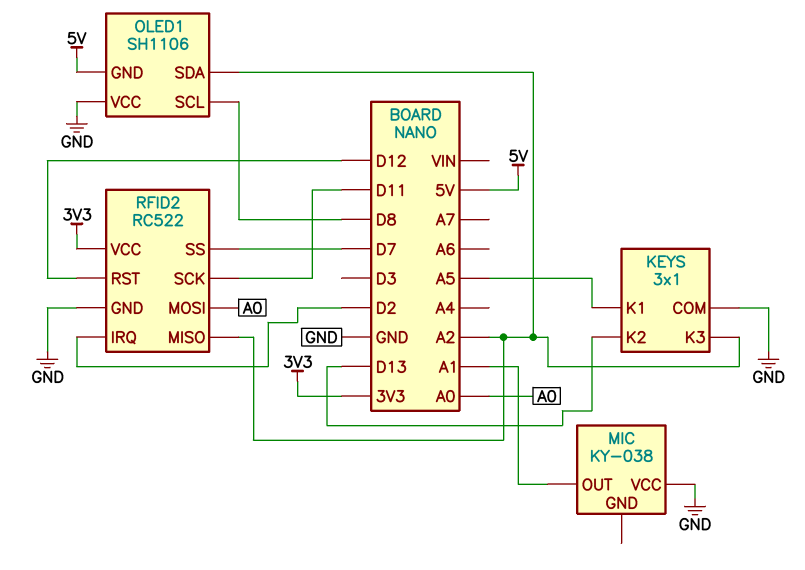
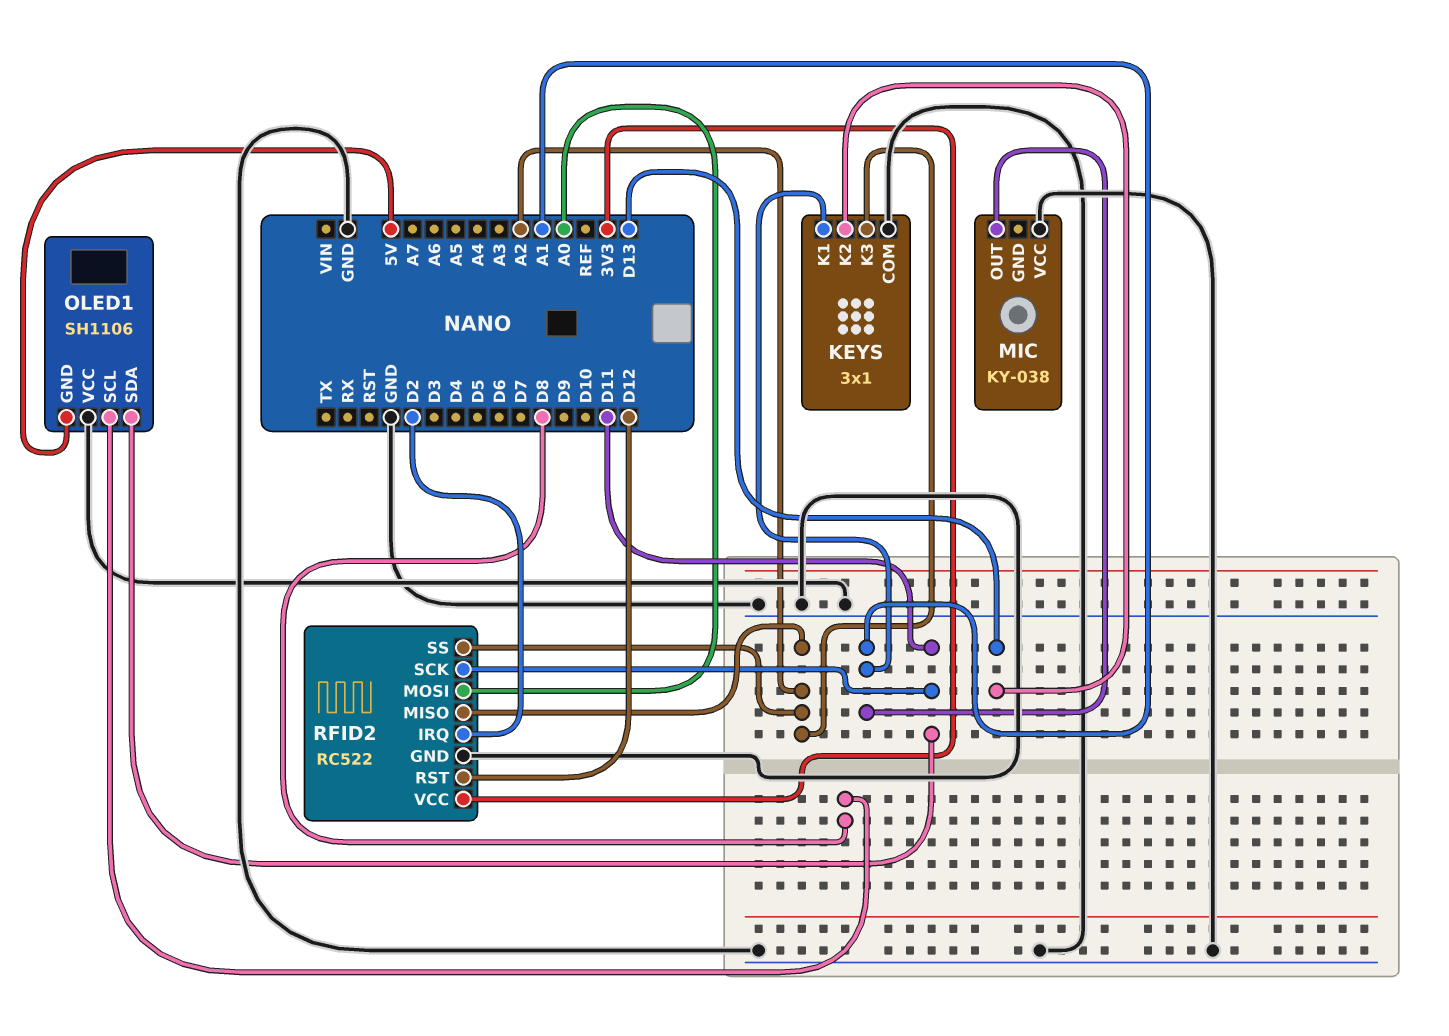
KEYS pin K1: A5 -> A1
OLED1 pin SDA: A2 -> D11
RFID2 pin SS: D7 -> A2

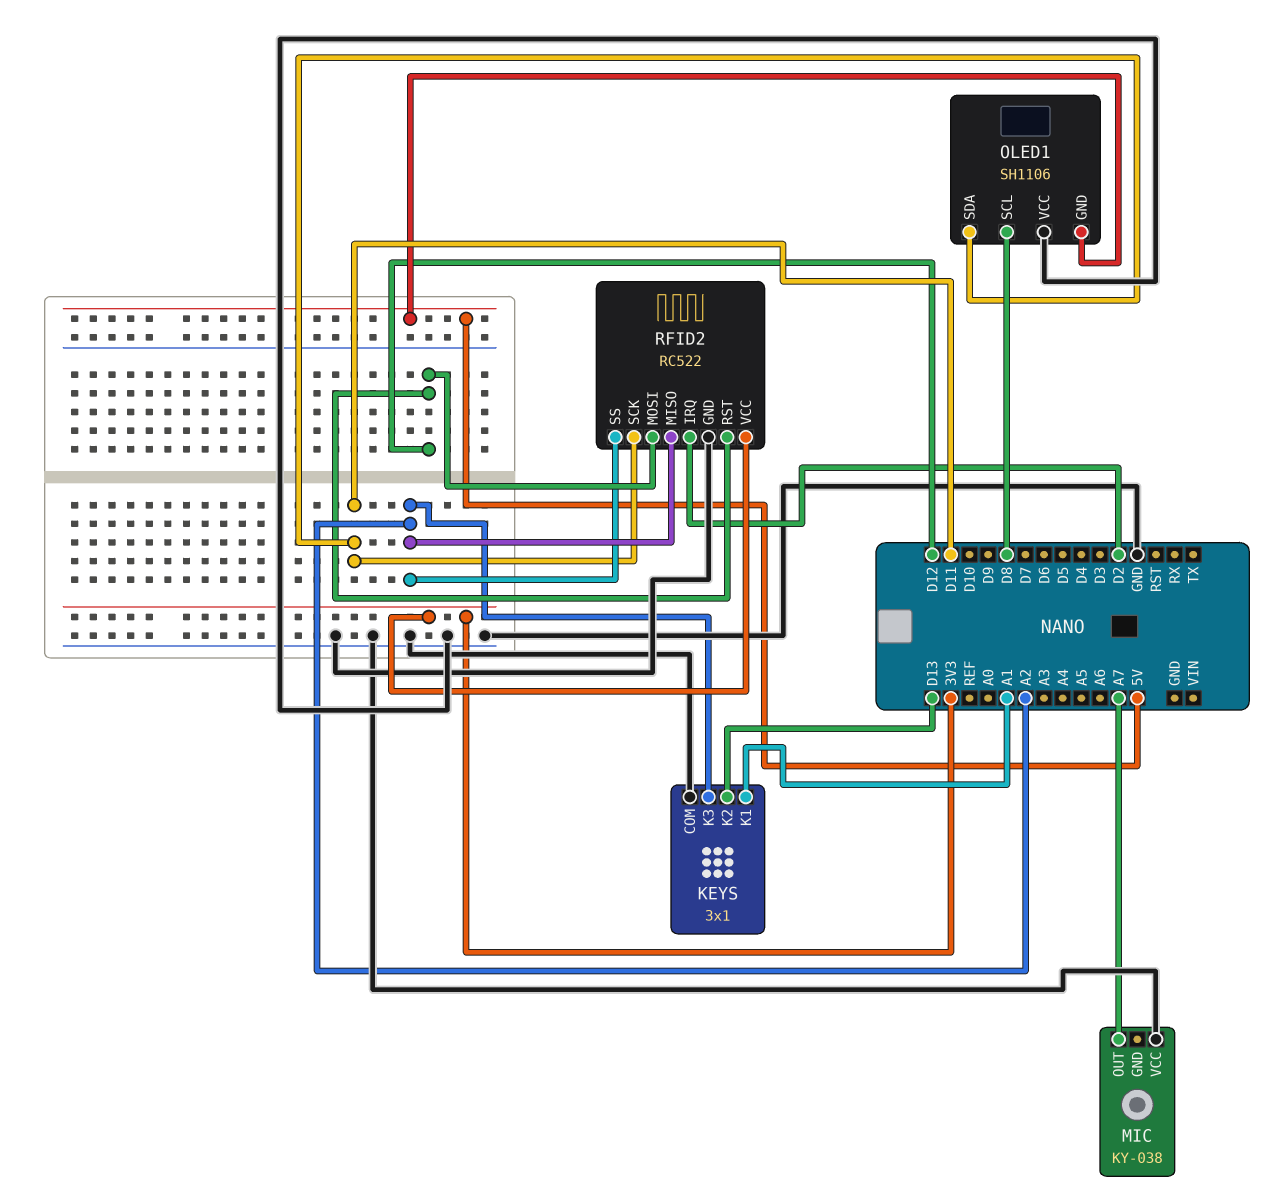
MIC pin OUT: A1 -> A7
RFID2 pin MOSI: A0 -> D12

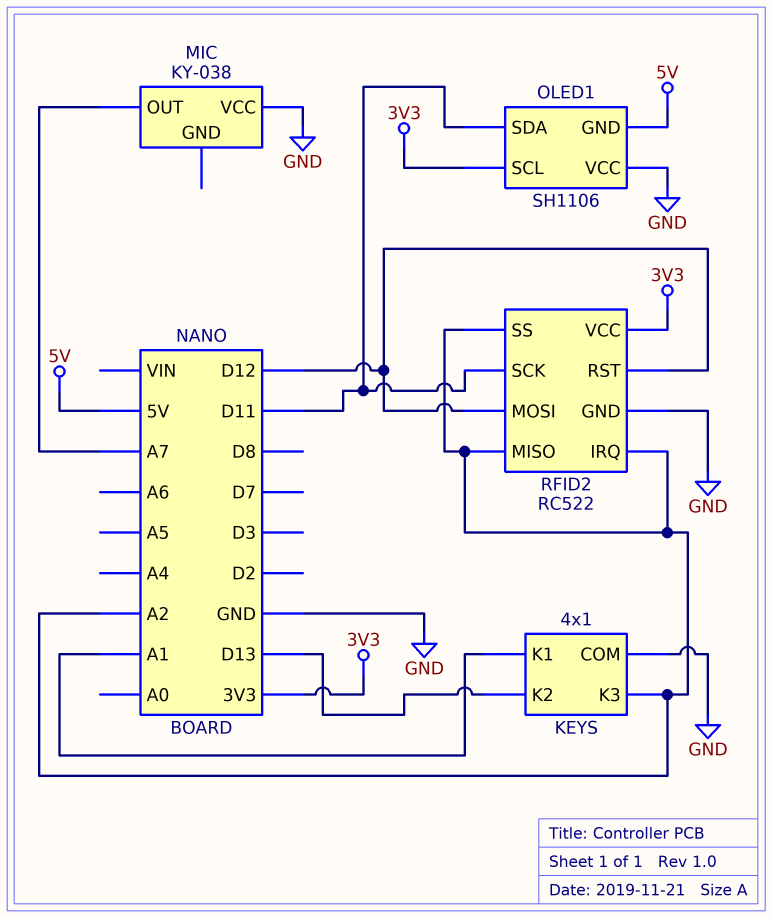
KEYS: 3x1 -> 4x1
OLED1 pin SCL: D8 -> 3V3
RFID2 pin IRQ: D2 -> A2

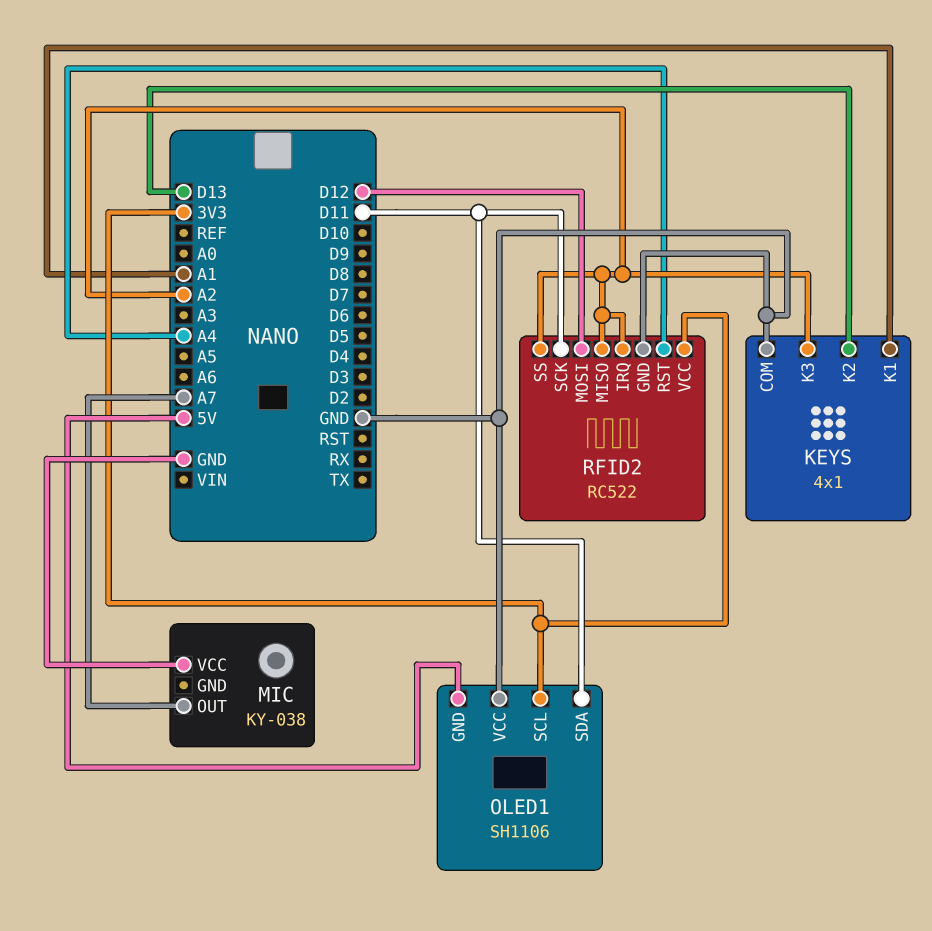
RFID2 pin RST: D12 -> A4

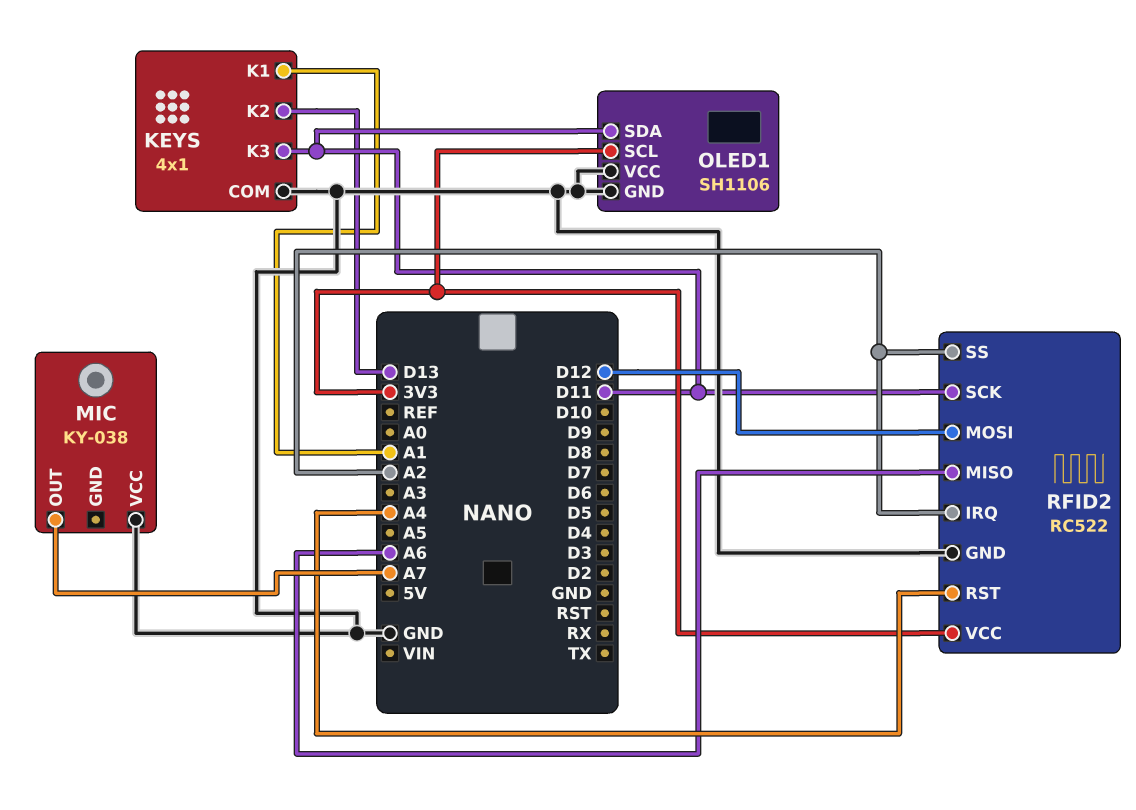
KEYS pin K3: A2 -> D11
OLED1 pin GND: 5V -> GND
RFID2 pin MISO: A2 -> A6

